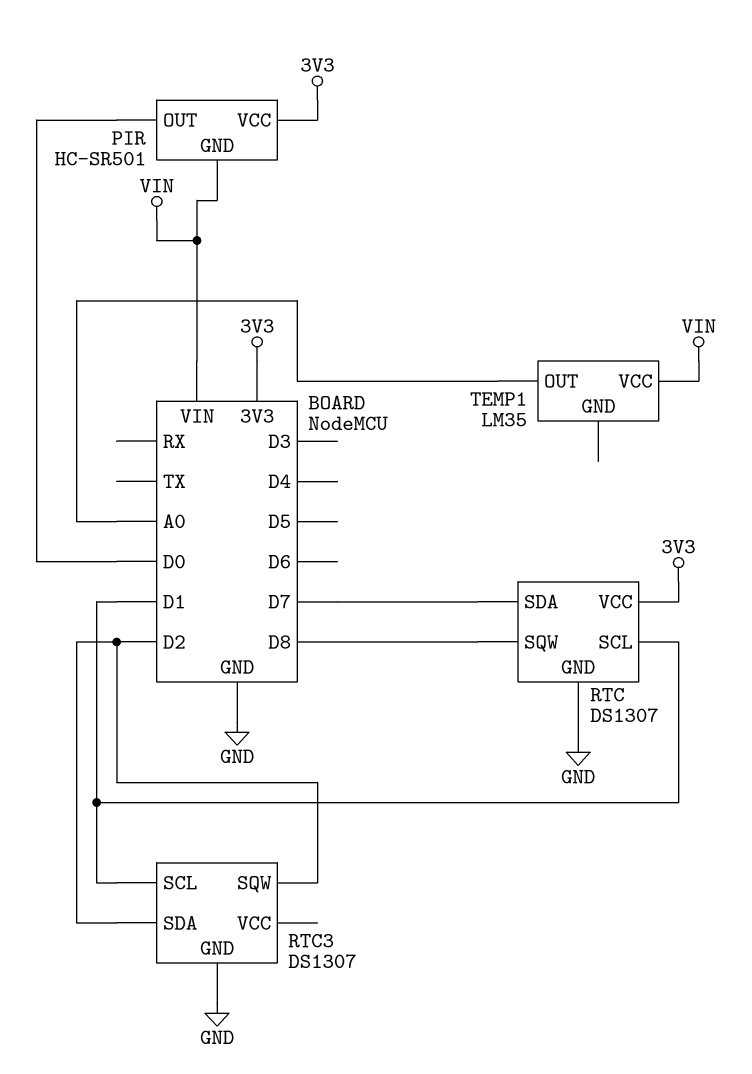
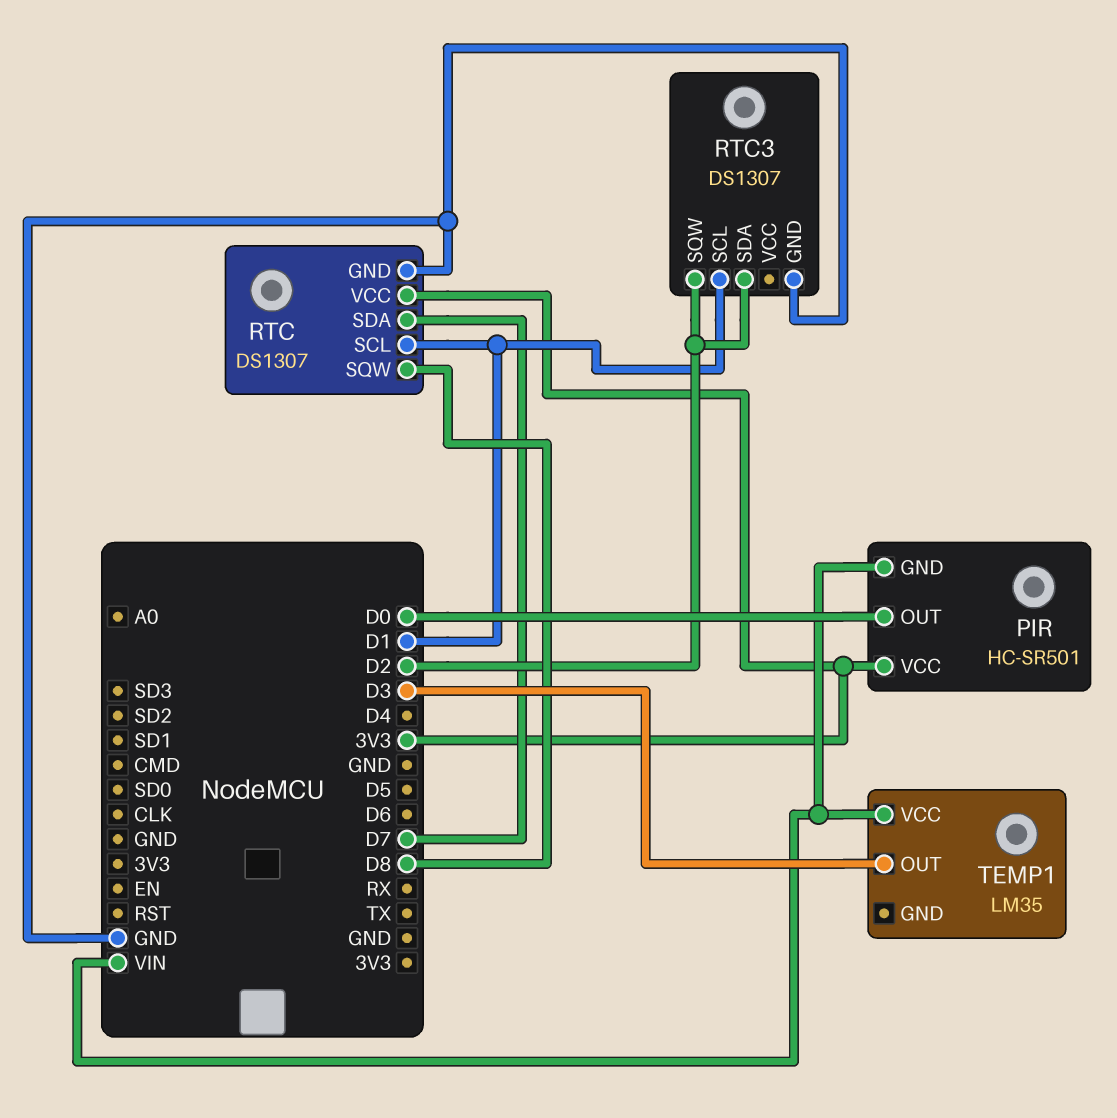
TEMP1 pin OUT: A0 -> D3

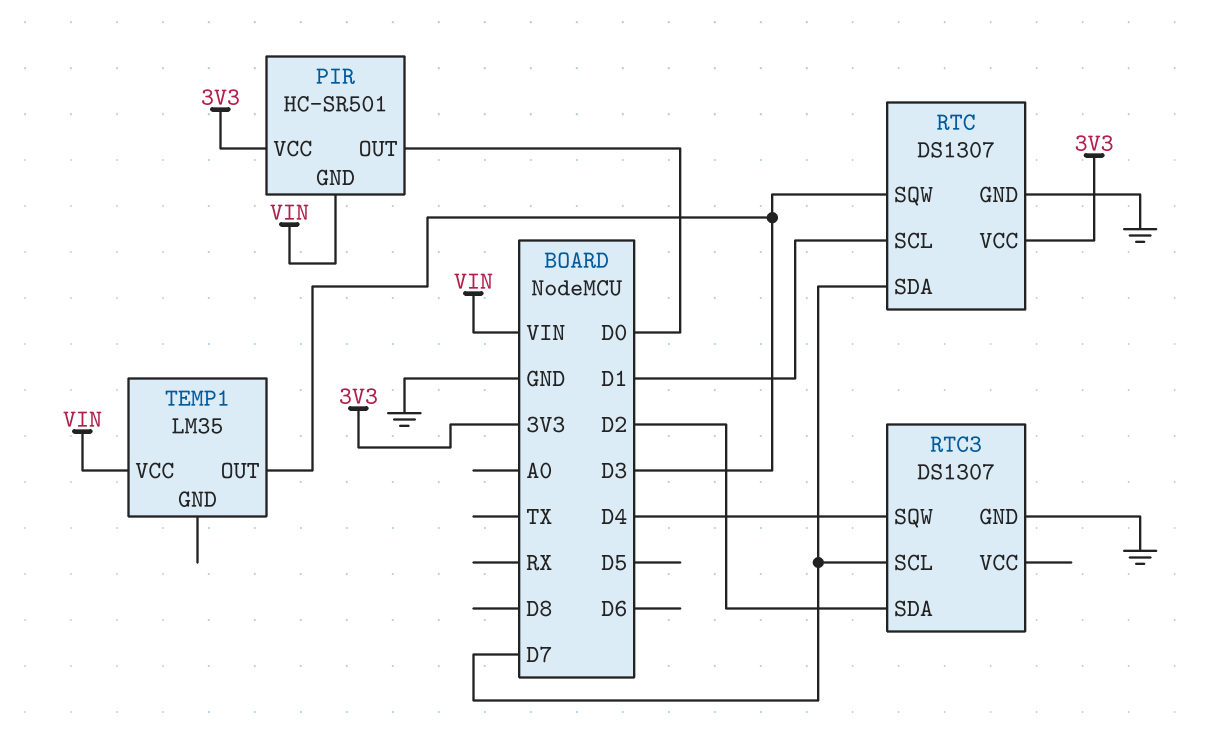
RTC pin SQW: D8 -> D3
RTC3 pin SCL: D1 -> D7
RTC3 pin SQW: D2 -> D4

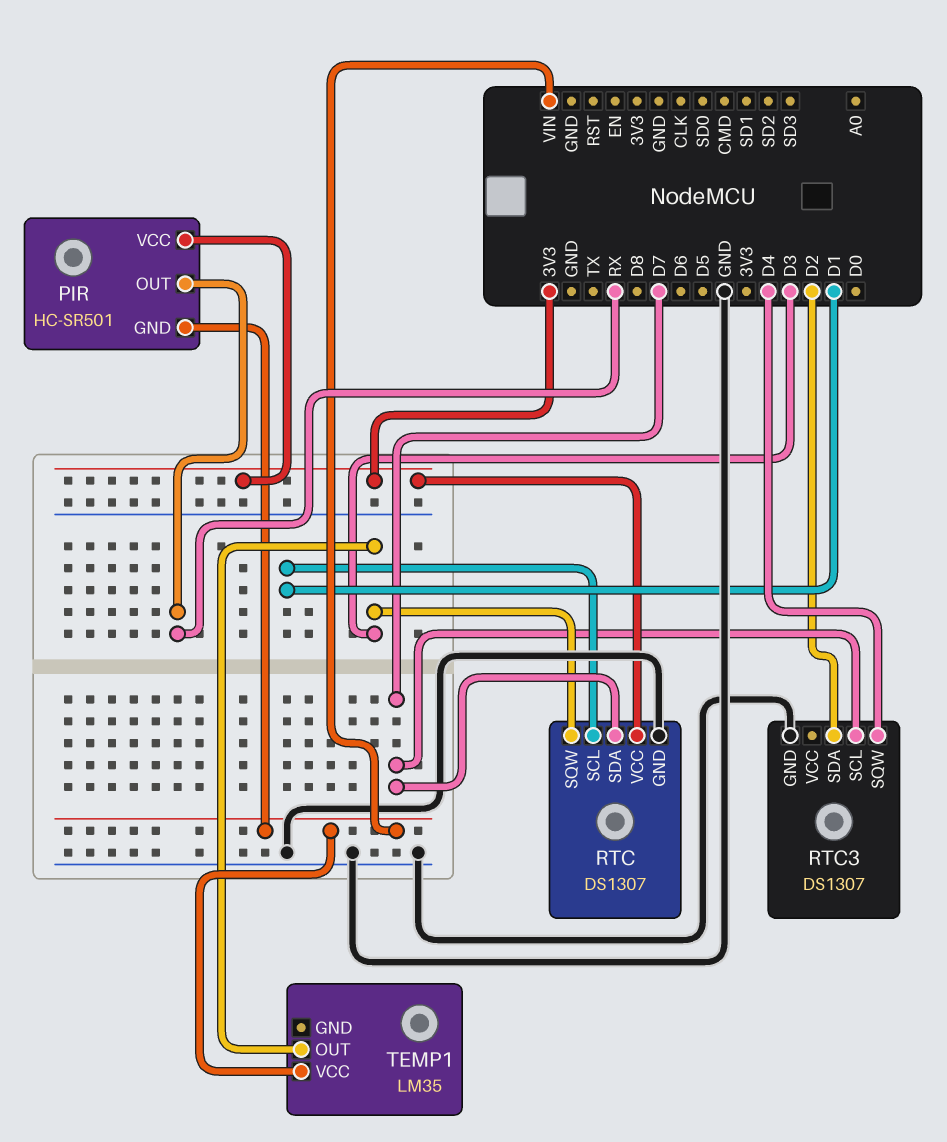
PIR pin OUT: D0 -> RX

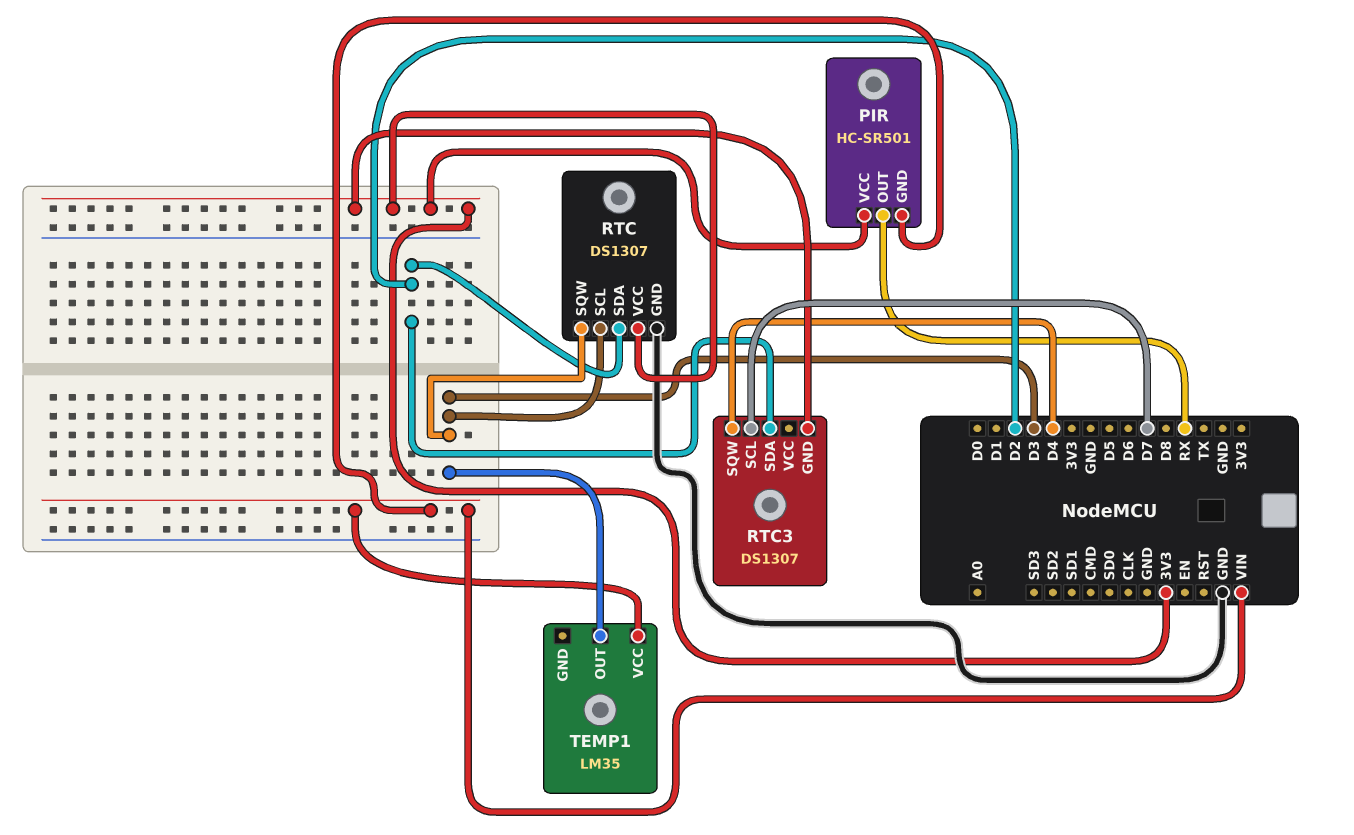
RTC pin SCL: D1 -> D3
RTC pin SDA: D7 -> D2
RTC3 pin GND: GND -> 3V3

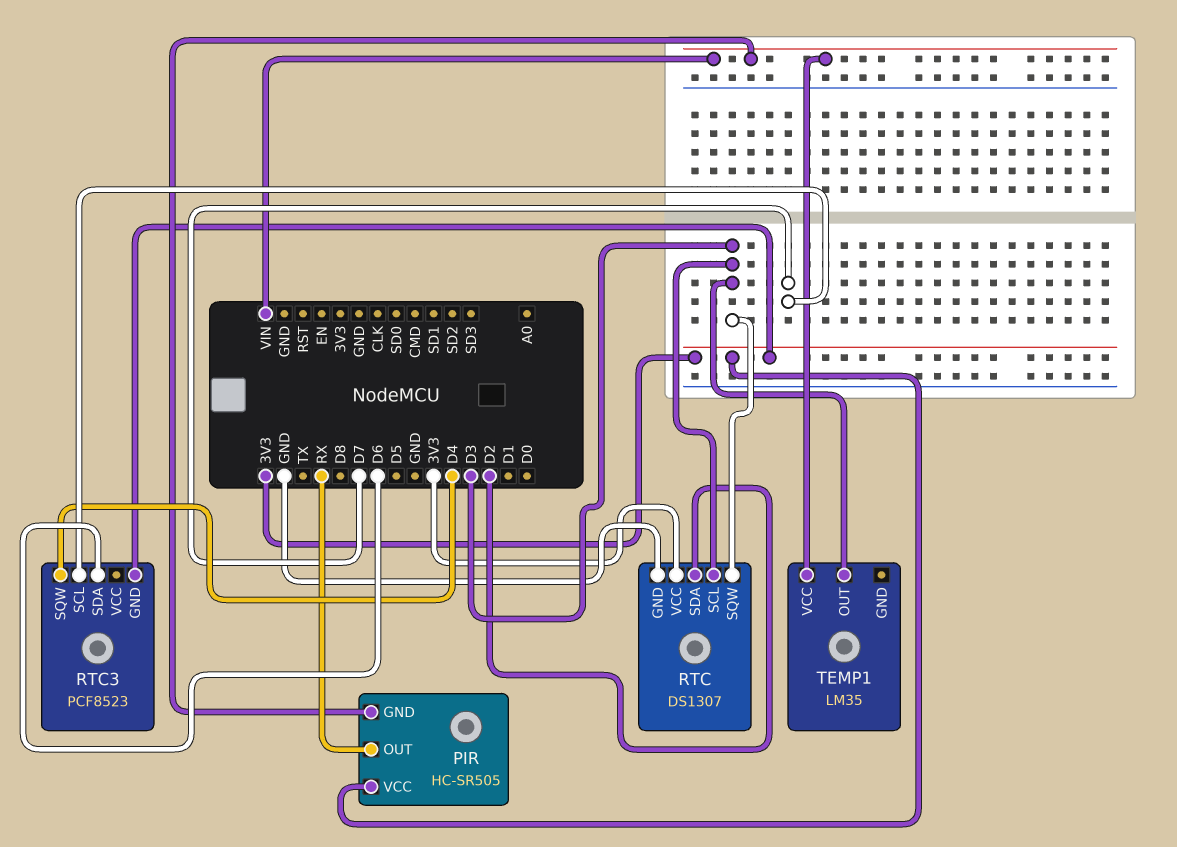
PIR: HC-SR501 -> HC-SR505
RTC3: DS1307 -> PCF8523
RTC3 pin SDA: D2 -> D6

